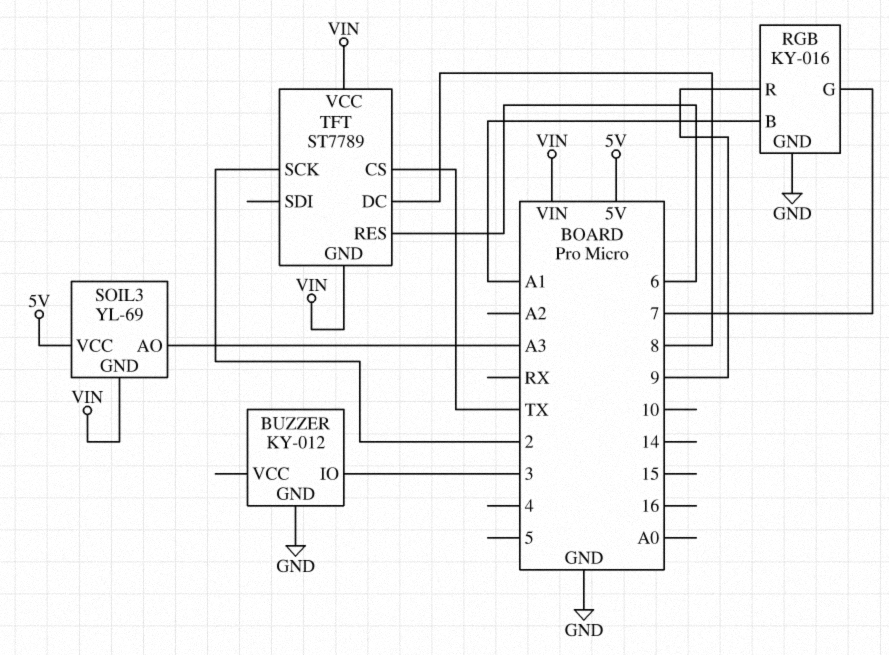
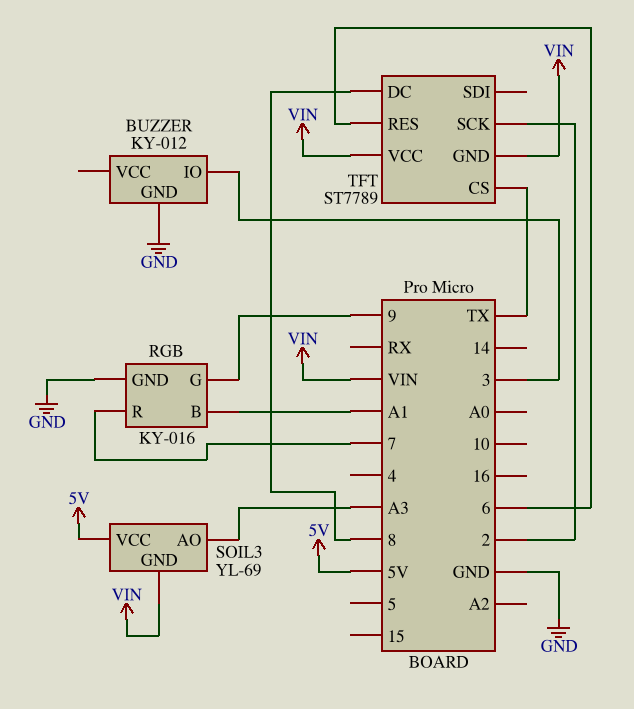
RGB pin G: 7 -> 9
RGB pin R: 9 -> 7

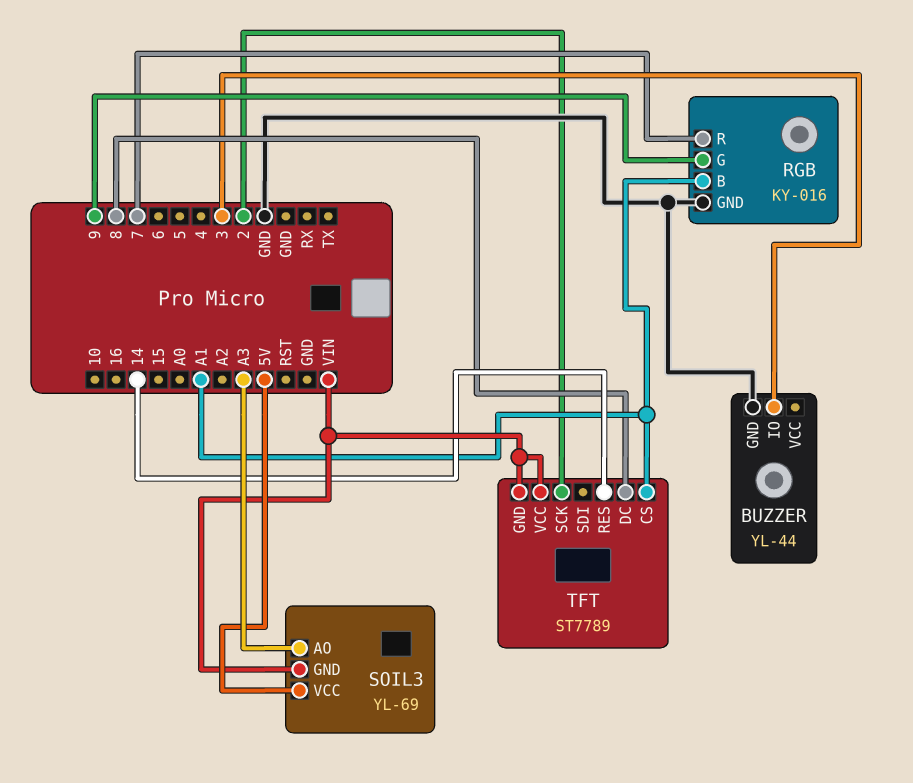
BUZZER: KY-012 -> YL-44
TFT pin CS: TX -> A1
TFT pin RES: 6 -> 14

